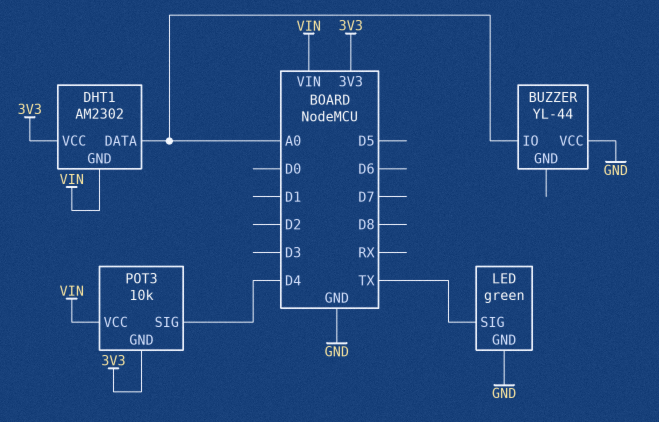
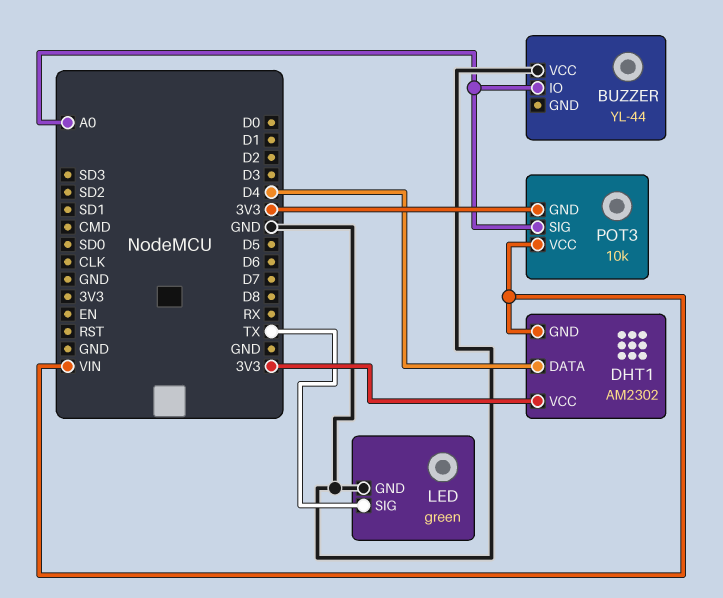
DHT1 pin DATA: A0 -> D4
POT3 pin SIG: D4 -> A0

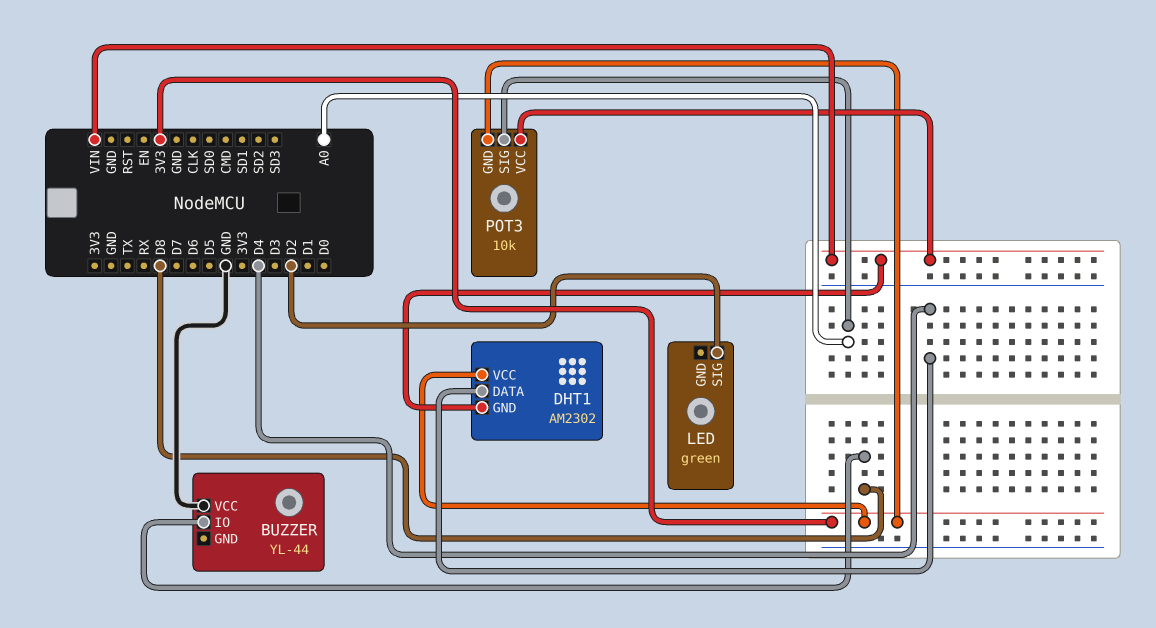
BUZZER pin IO: A0 -> D8
LED pin GND: GND -> none
LED pin SIG: TX -> D2

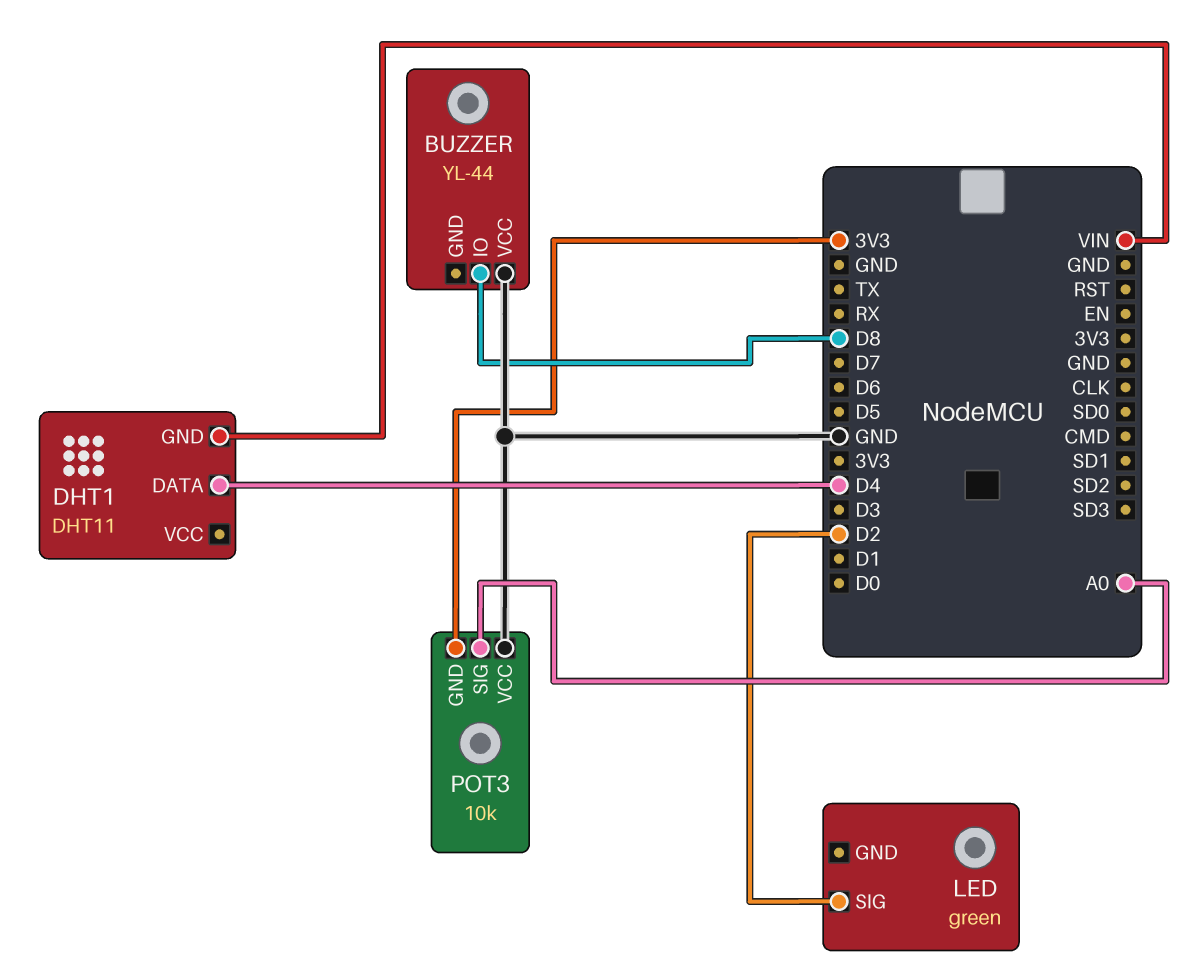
DHT1: AM2302 -> DHT11
DHT1 pin VCC: 3V3 -> none
POT3 pin VCC: VIN -> GND

